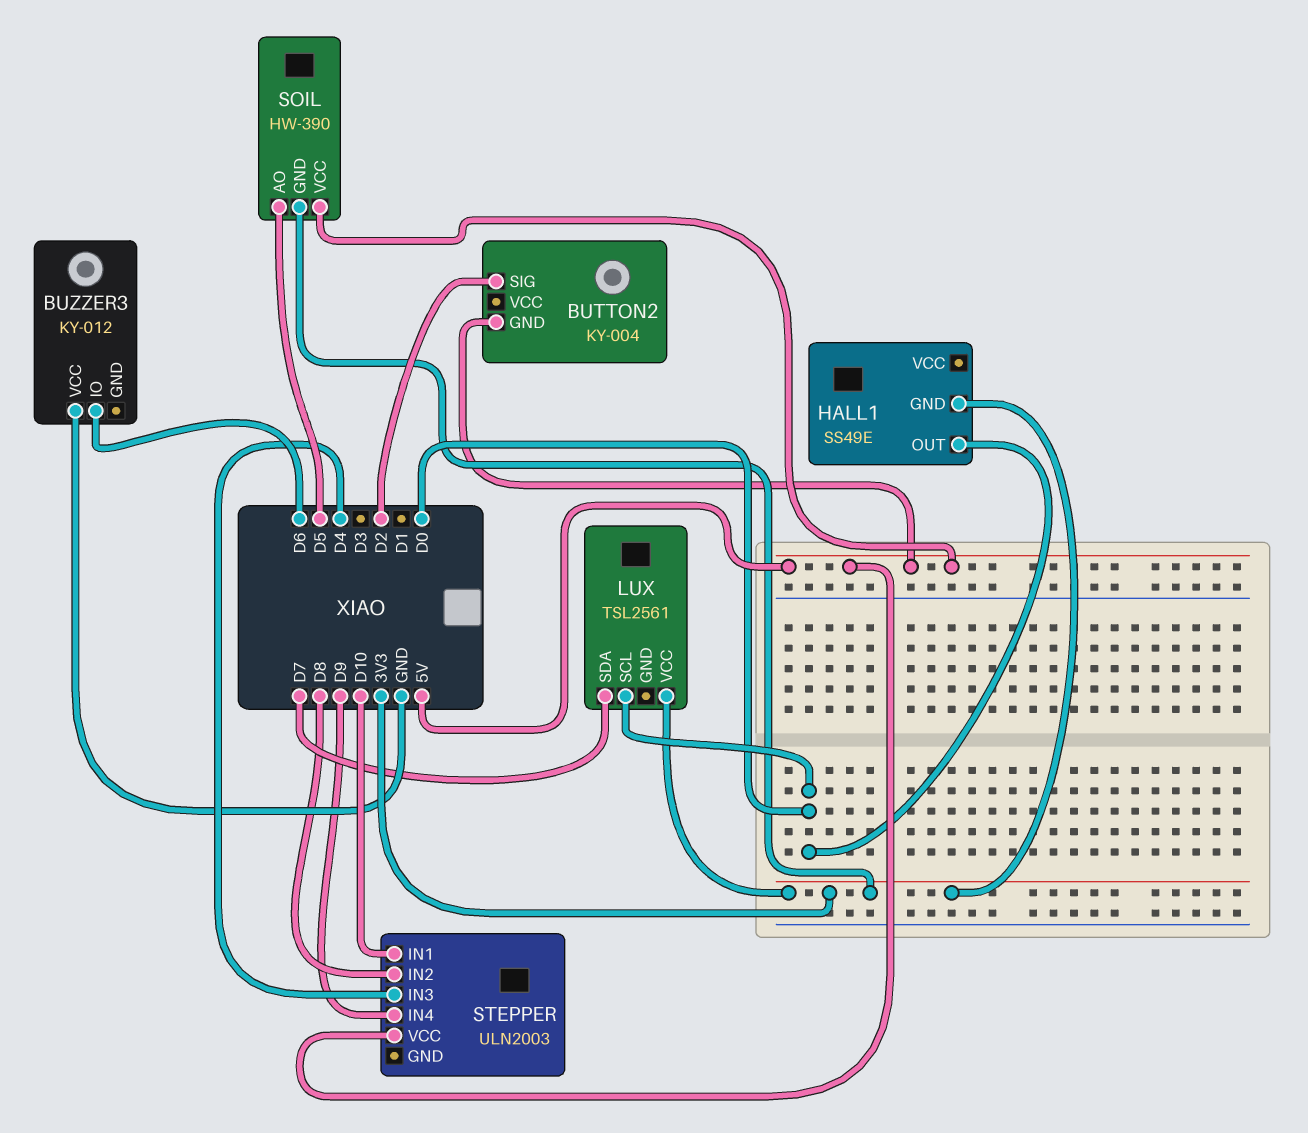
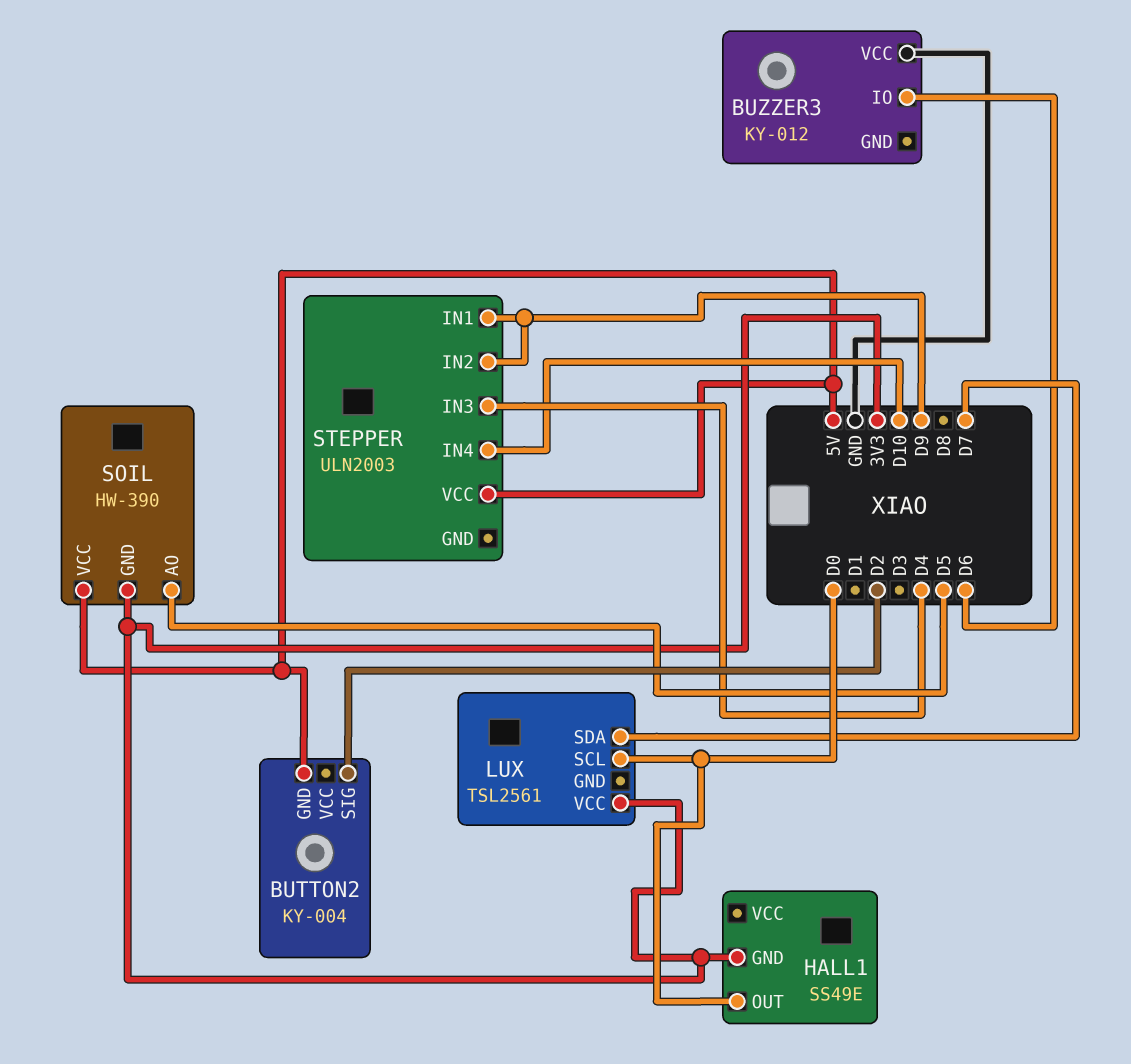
STEPPER pin IN1: D10 -> D9
STEPPER pin IN2: D8 -> D9
STEPPER pin IN4: D9 -> D10

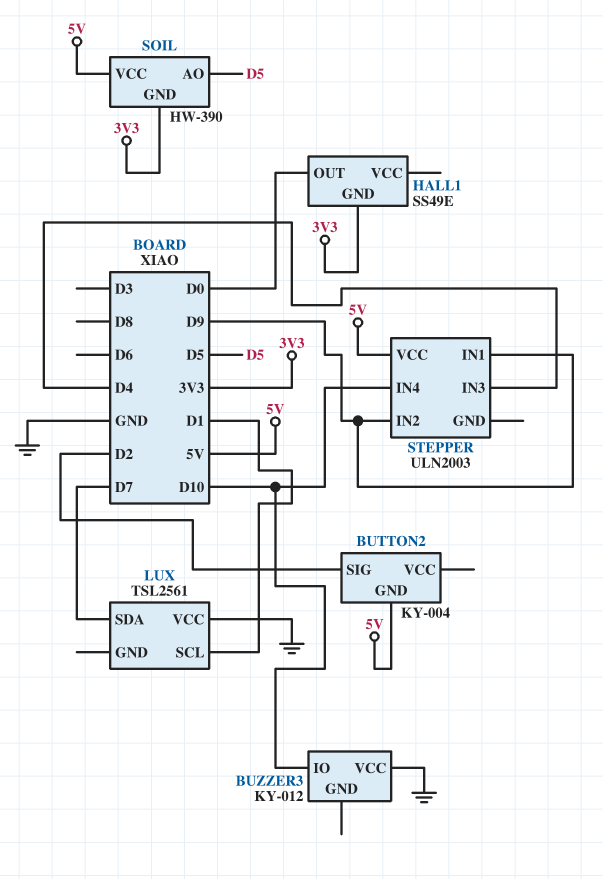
BUZZER3 pin IO: D6 -> D10
LUX pin SCL: D0 -> D1
LUX pin VCC: 3V3 -> GND

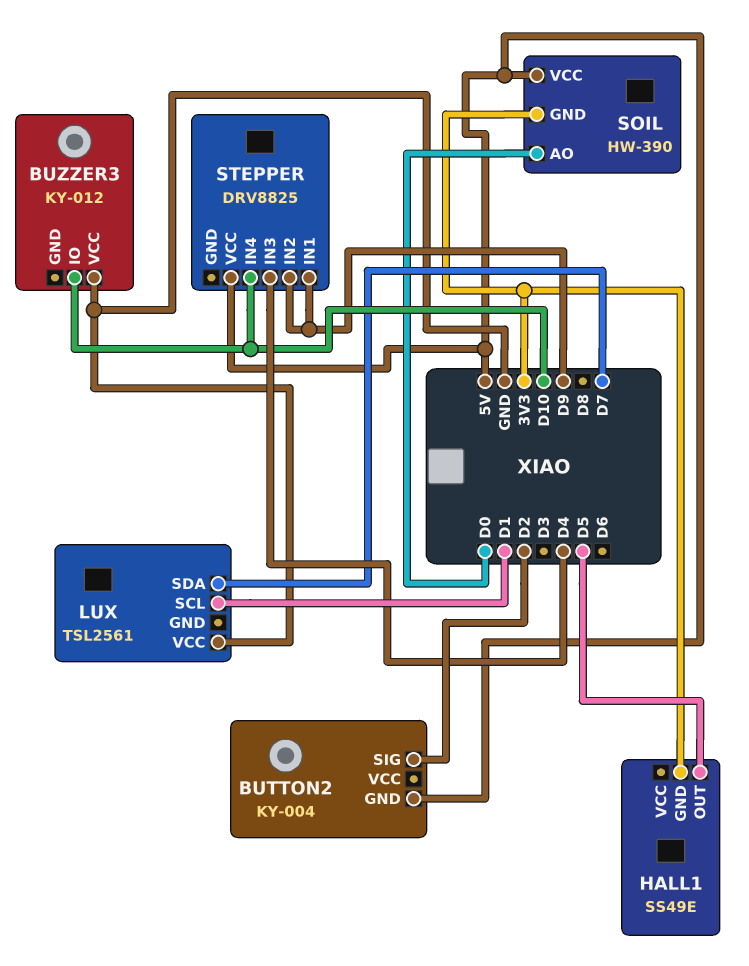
HALL1 pin OUT: D0 -> D5
SOIL pin AO: D5 -> D0
STEPPER: ULN2003 -> DRV8825

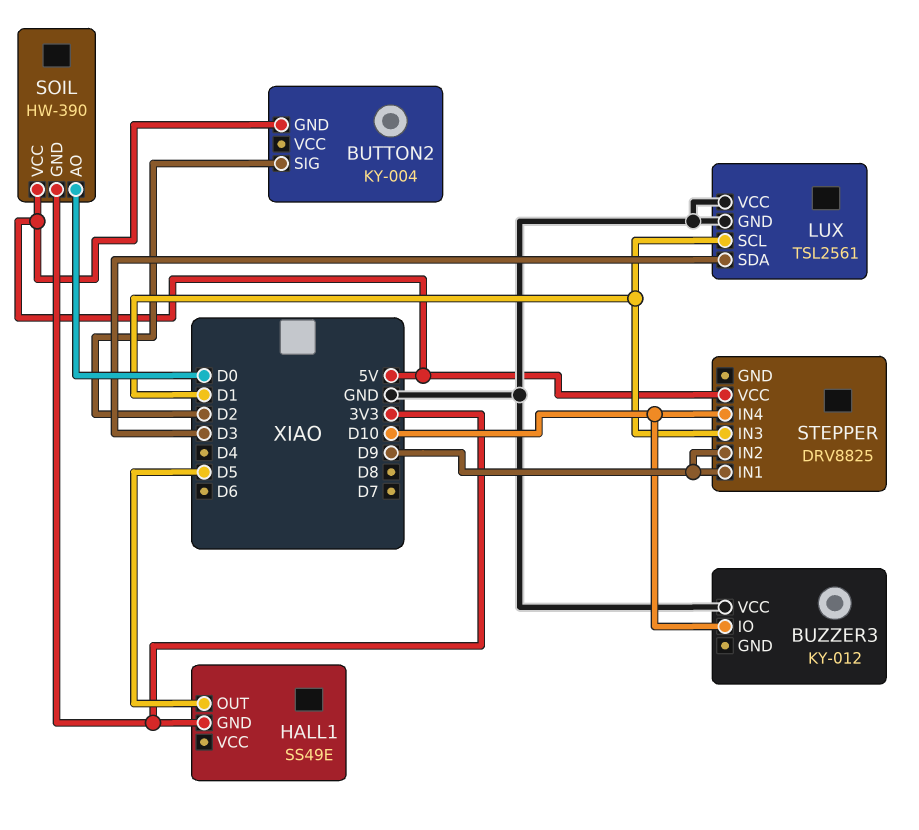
LUX pin GND: none -> GND
LUX pin SDA: D7 -> D3
STEPPER pin IN3: D4 -> D1

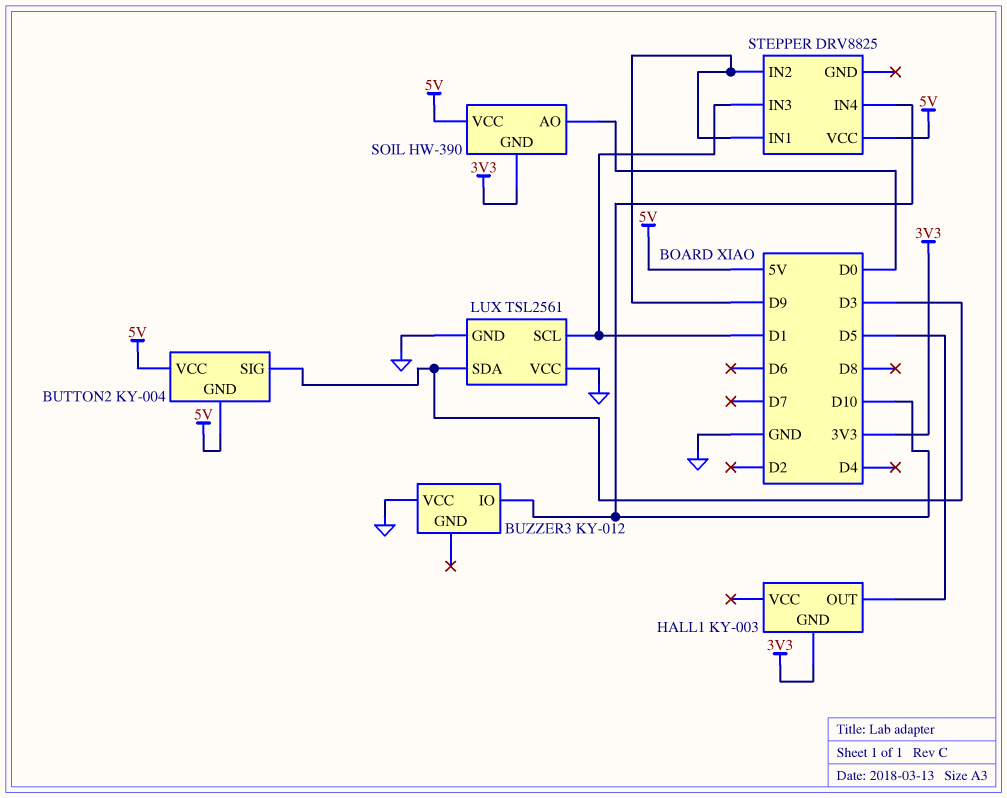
BUTTON2 pin SIG: D2 -> D3
BUTTON2 pin VCC: none -> 5V
HALL1: SS49E -> KY-003

